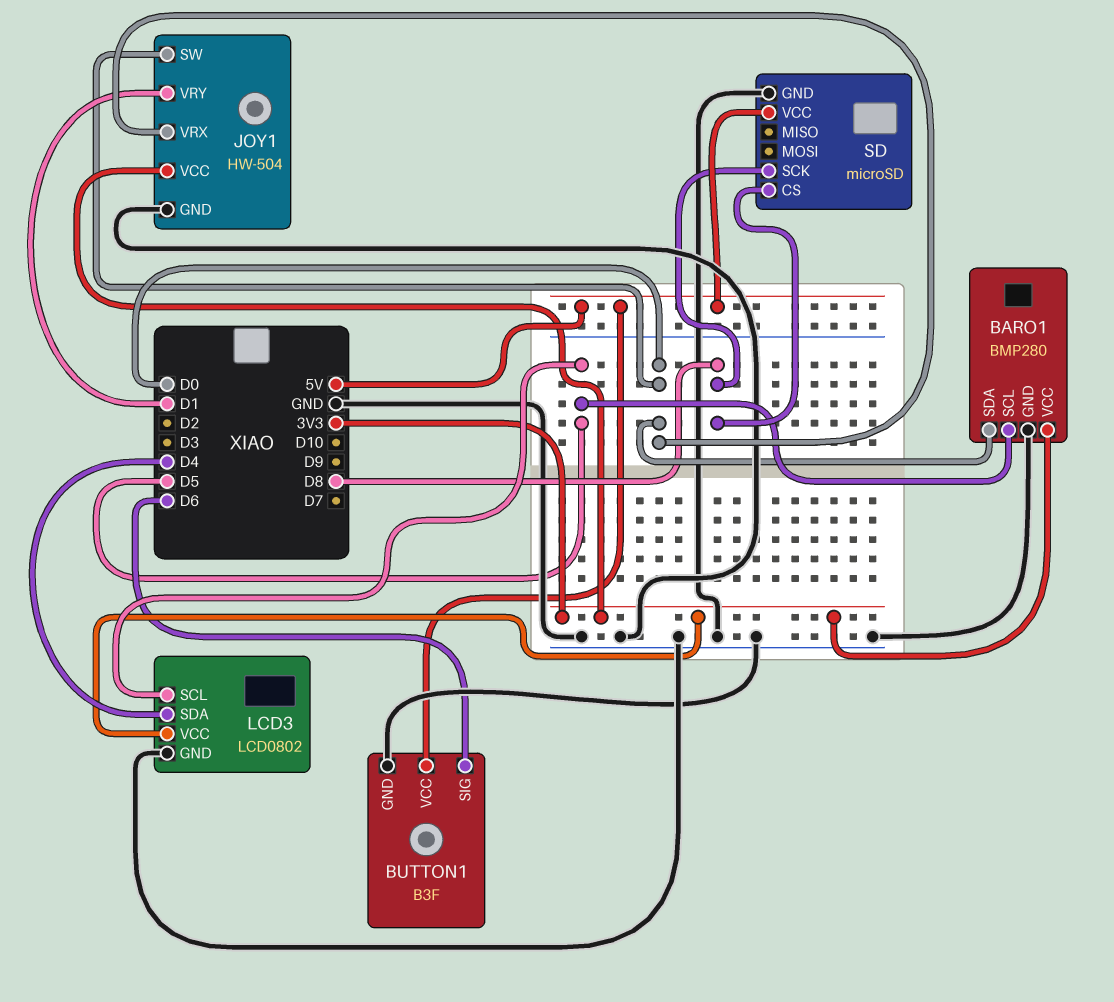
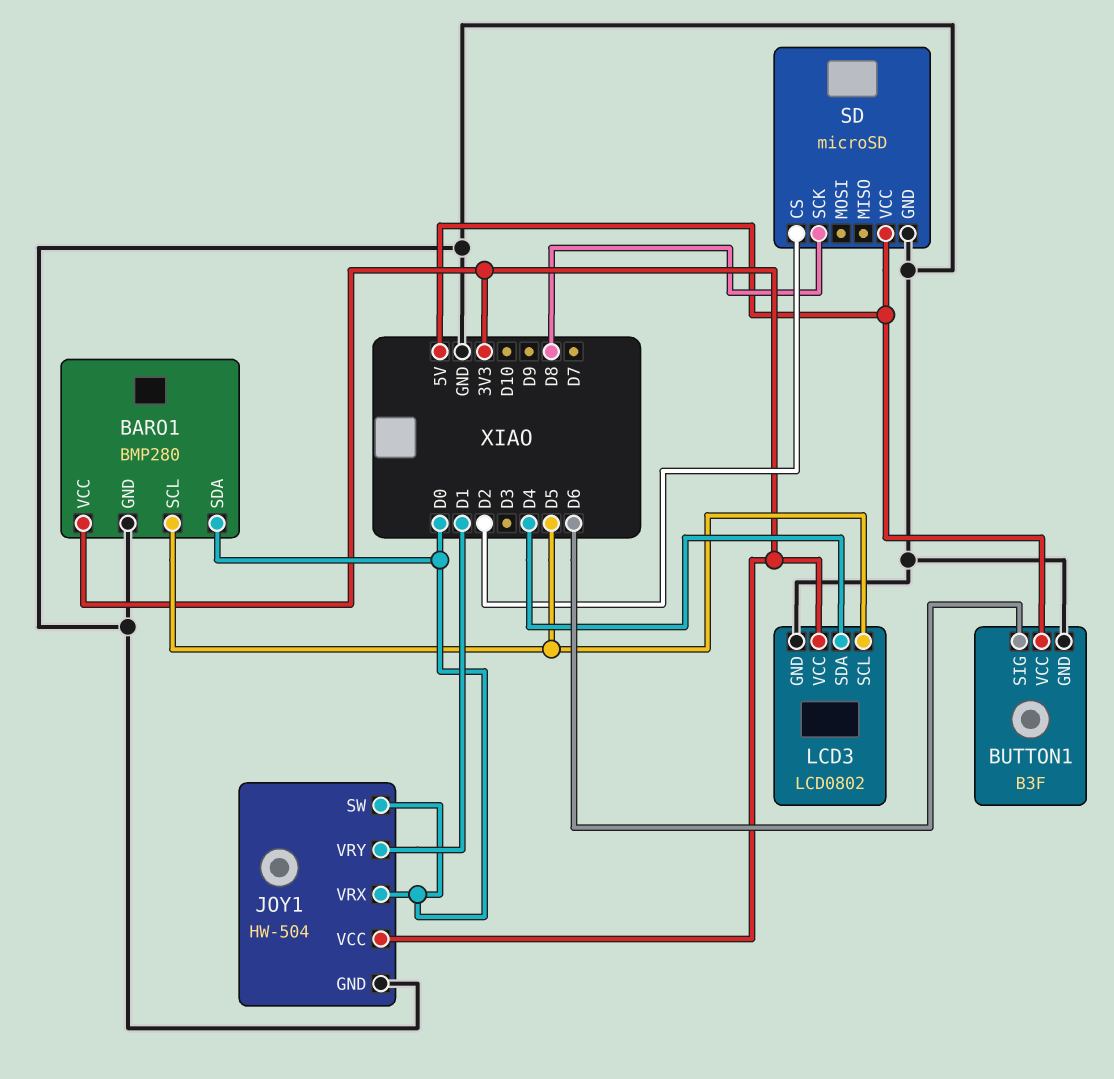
SD pin CS: D8 -> D2

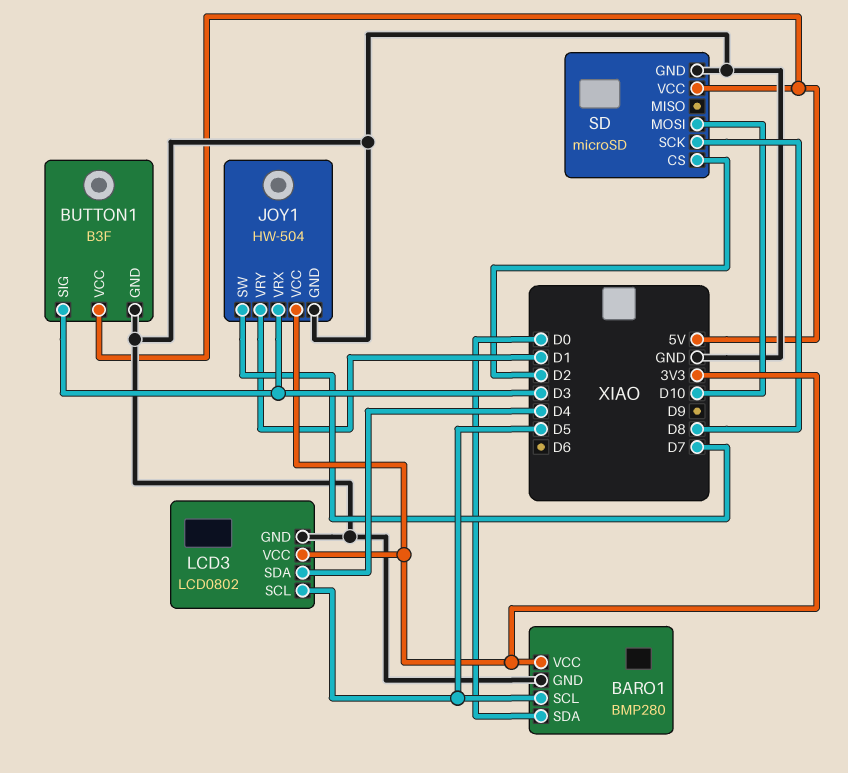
BUTTON1 pin SIG: D6 -> D3
JOY1 pin SW: D0 -> D7
JOY1 pin VRX: D0 -> D3
SD pin MOSI: none -> D10

